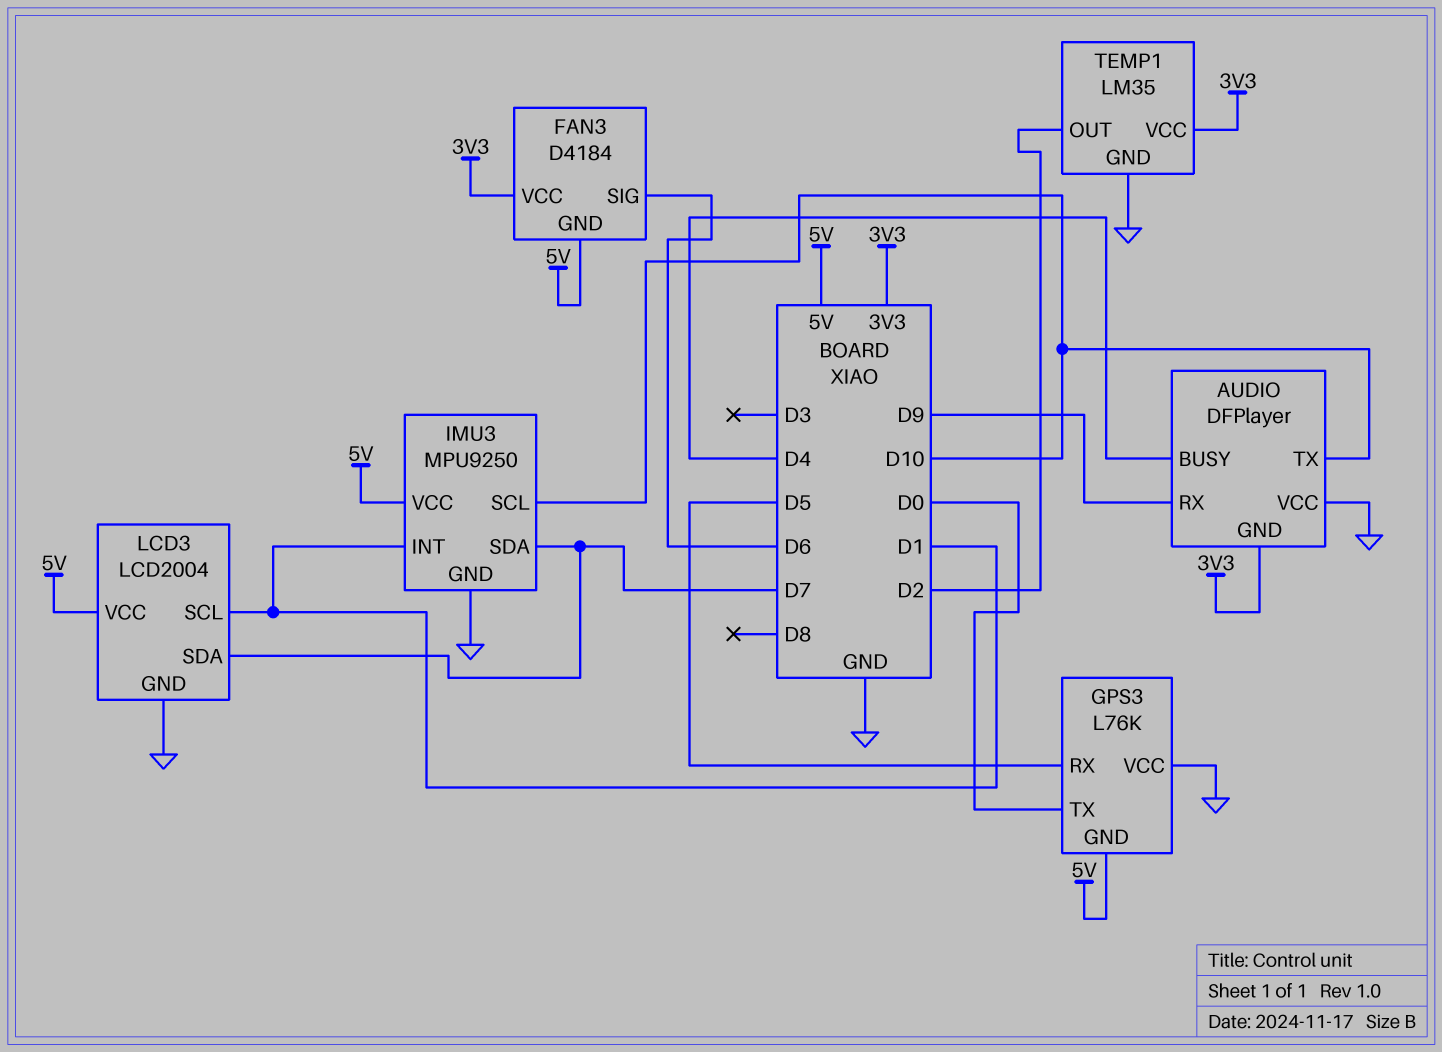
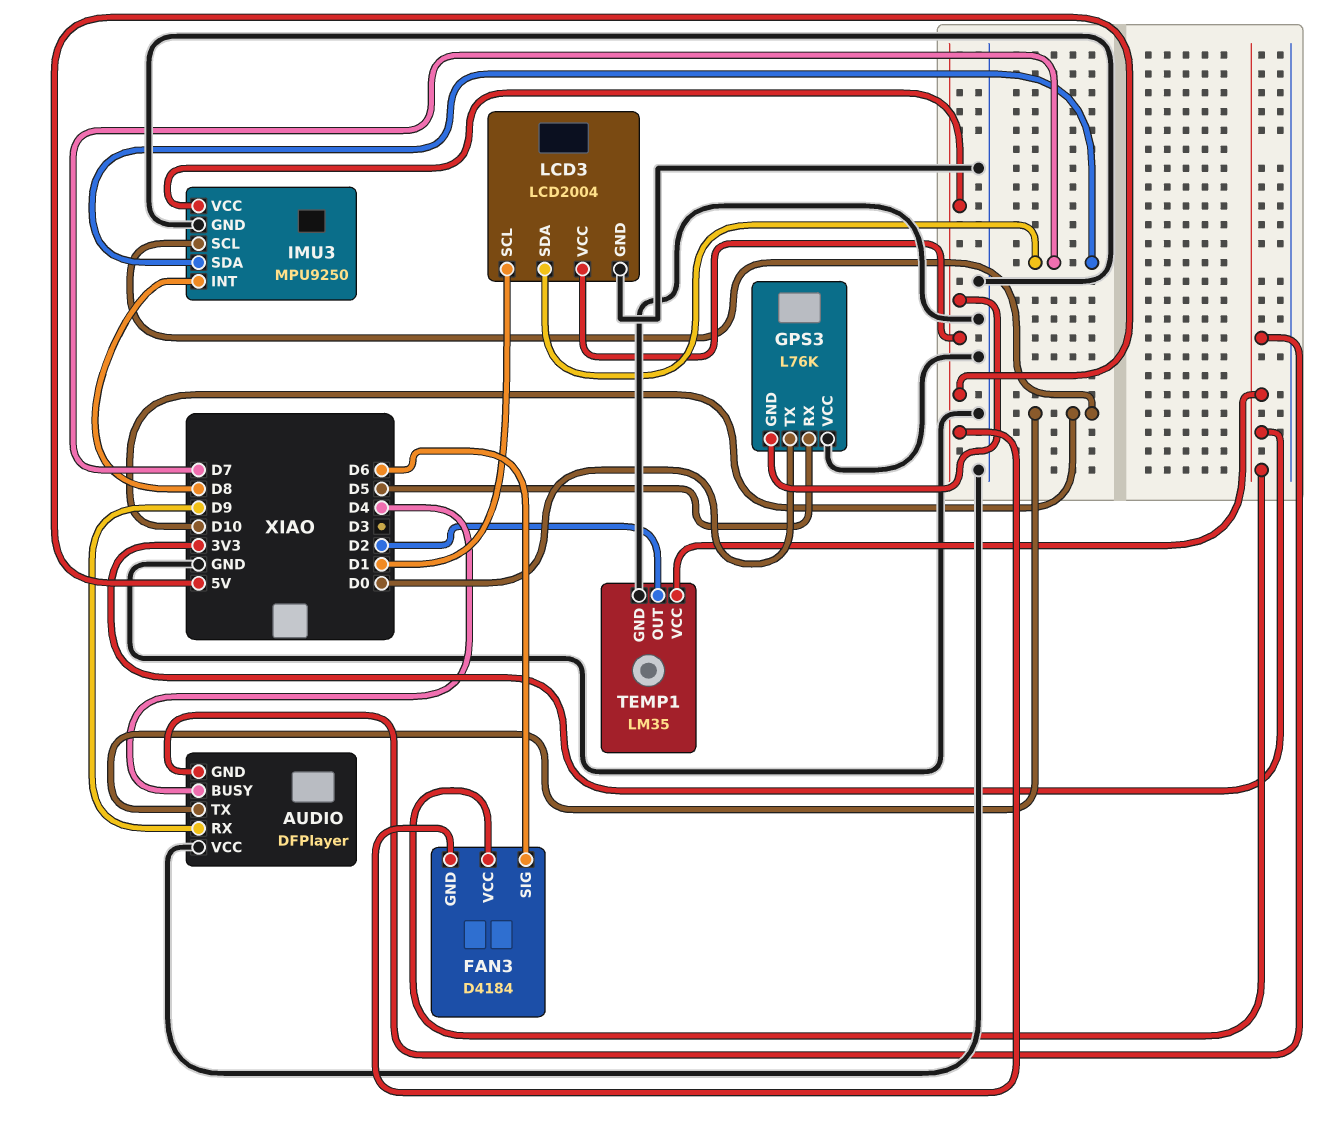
IMU3 pin INT: D1 -> D8

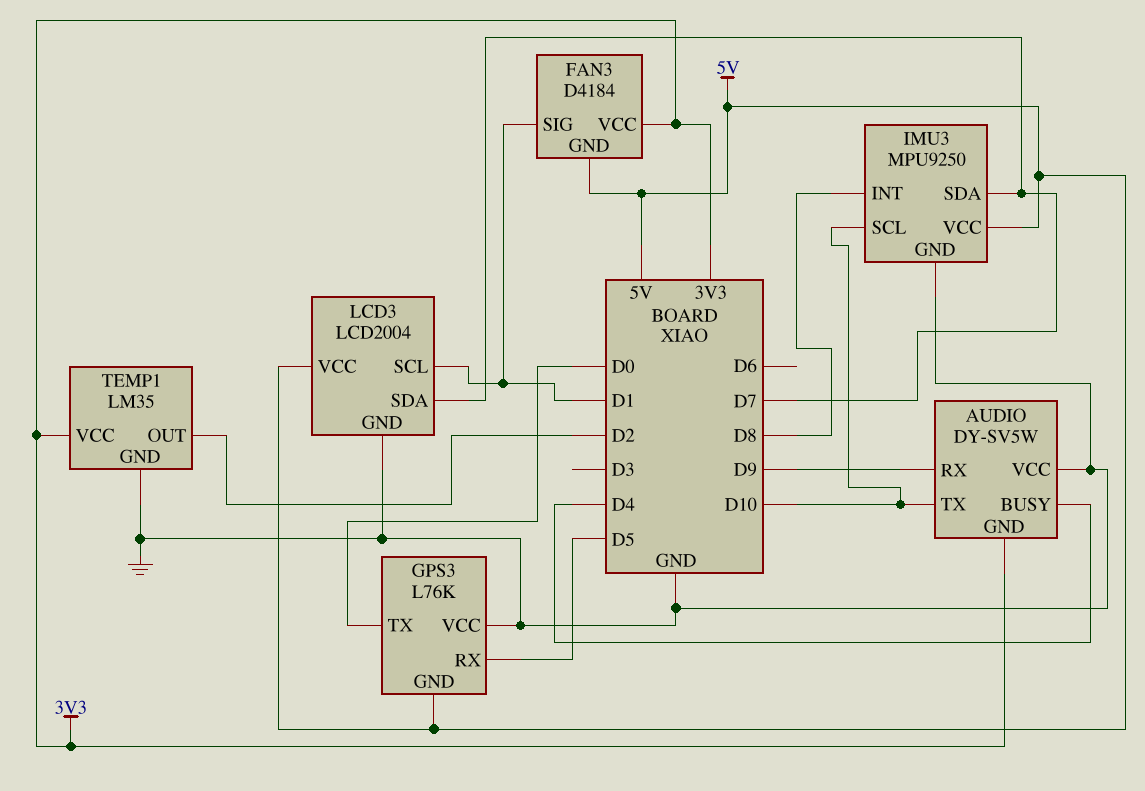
AUDIO: DFPlayer -> DY-SV5W
FAN3 pin SIG: D6 -> D1

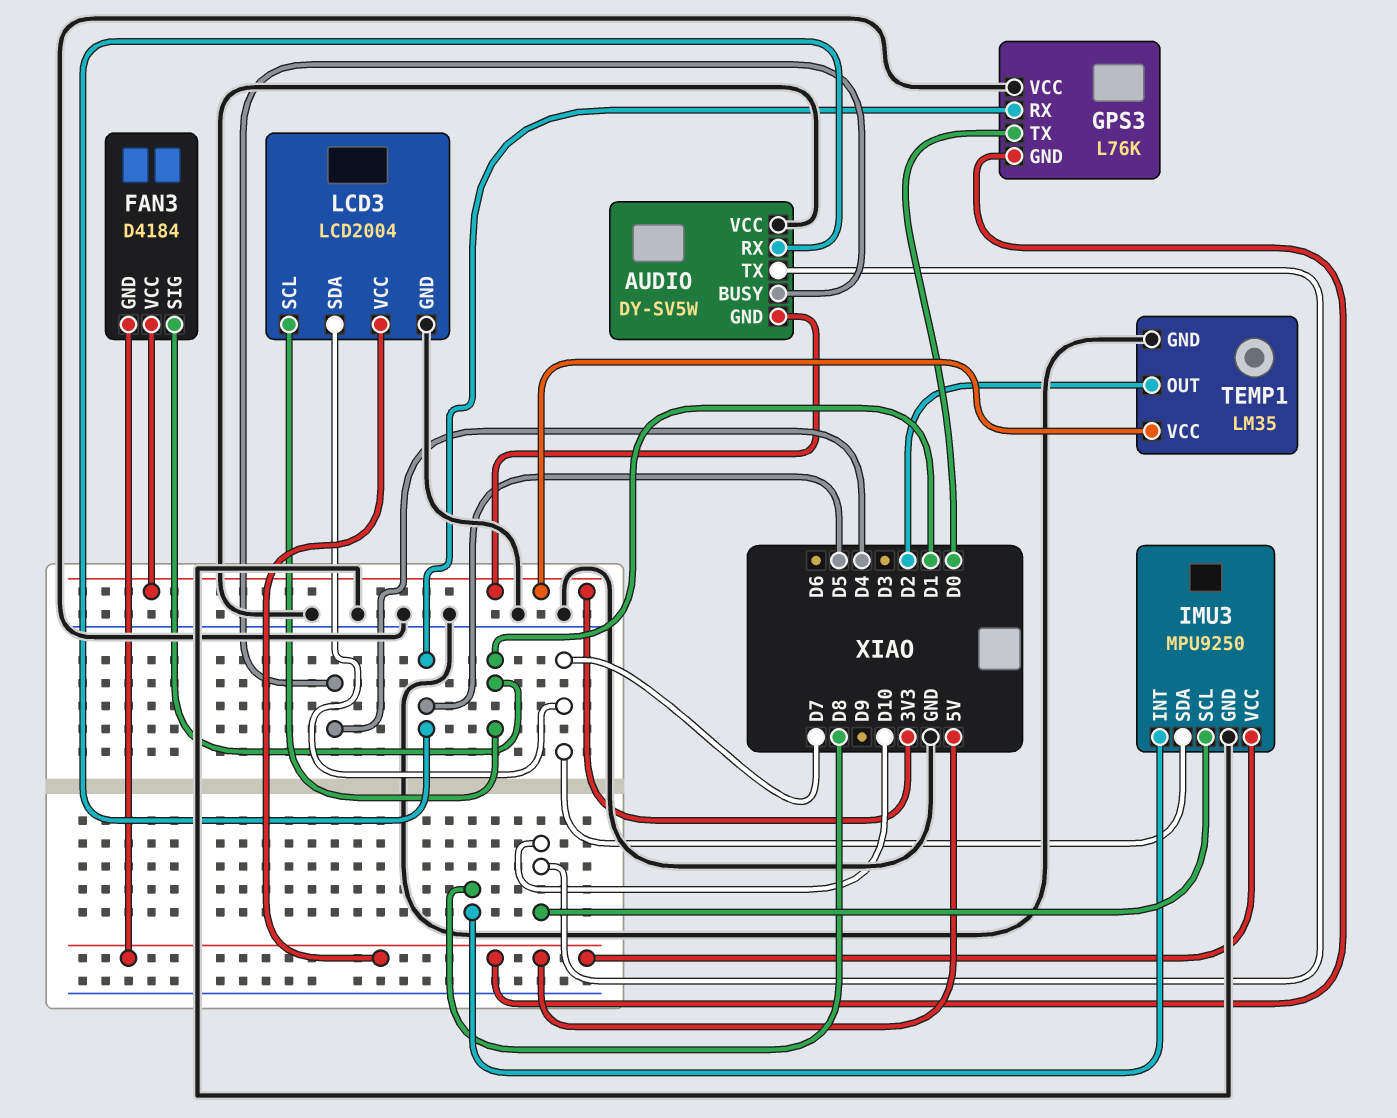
AUDIO pin RX: D9 -> D5

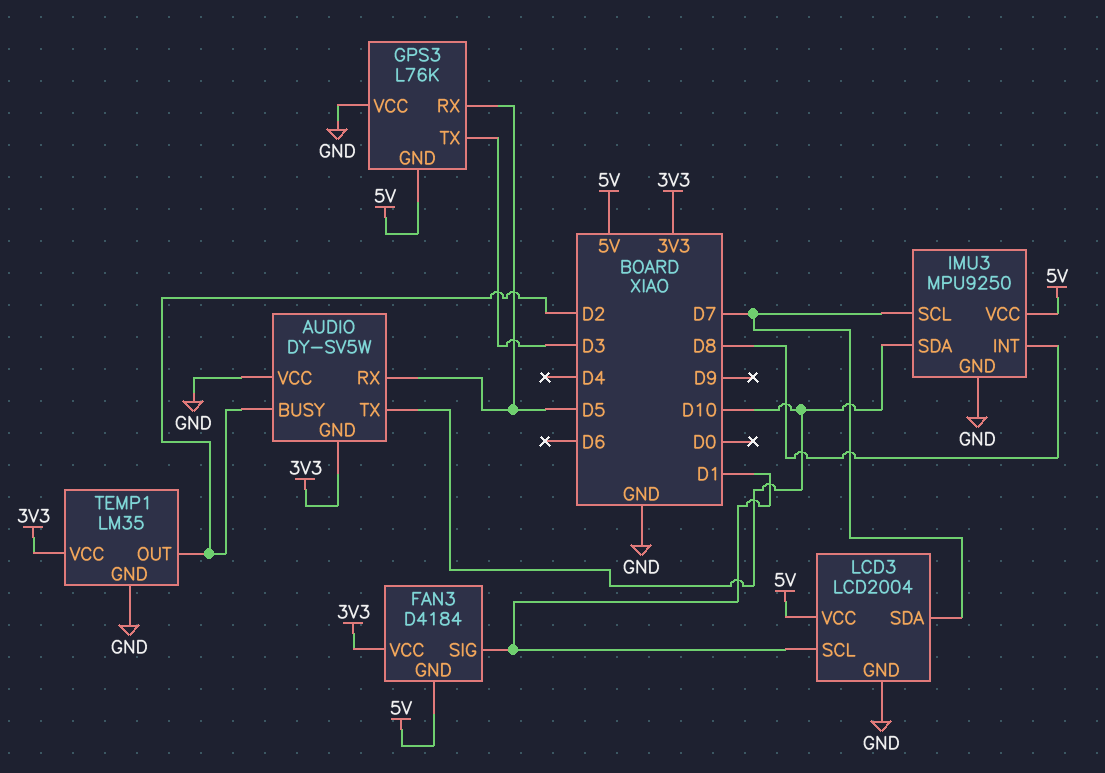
AUDIO pin BUSY: D4 -> D2
GPS3 pin TX: D0 -> D3
IMU3 pin SCL: D10 -> D7
IMU3 pin SDA: D7 -> D10

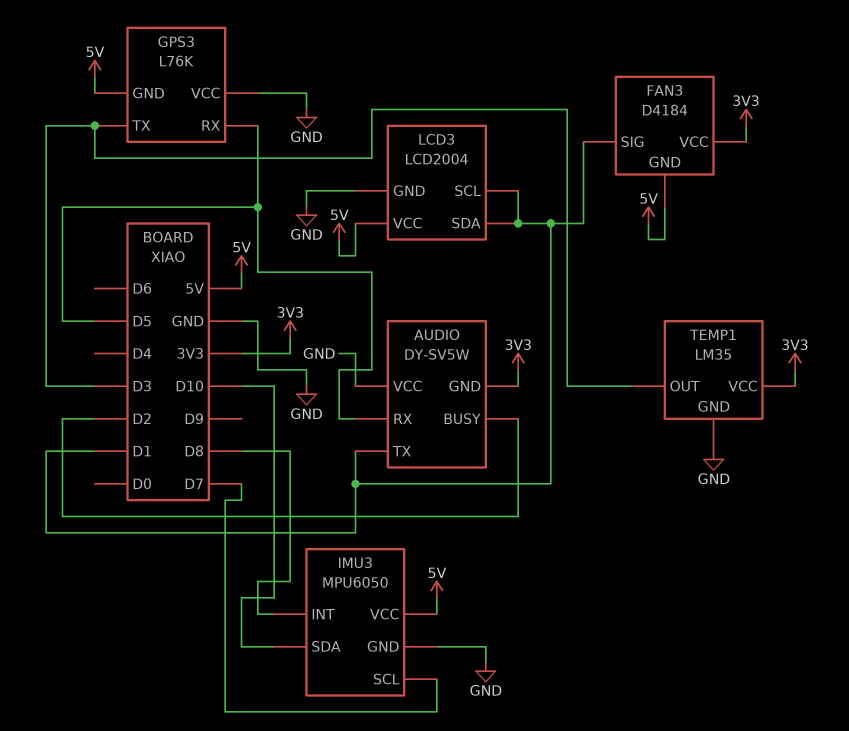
AUDIO pin TX: D10 -> D1
IMU3: MPU9250 -> MPU6050
LCD3 pin SDA: D7 -> D1
TEMP1 pin OUT: D2 -> D3

